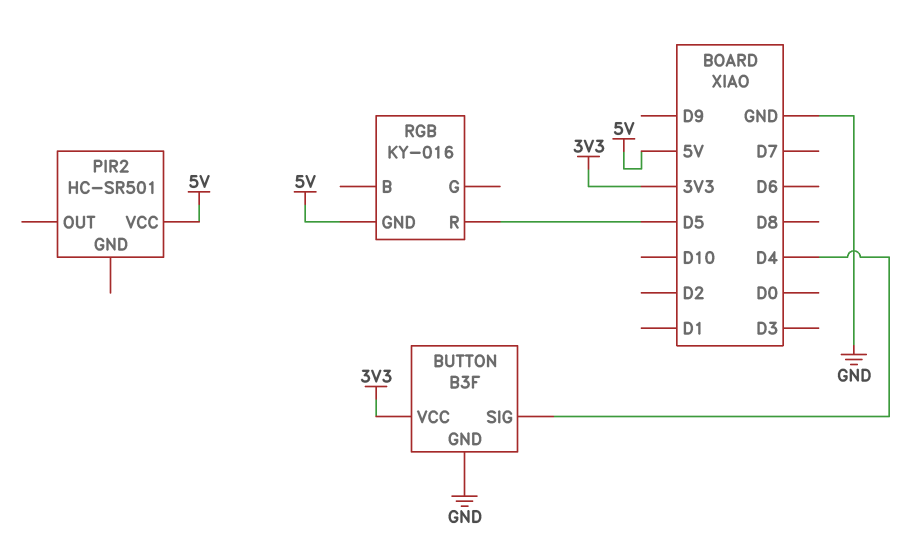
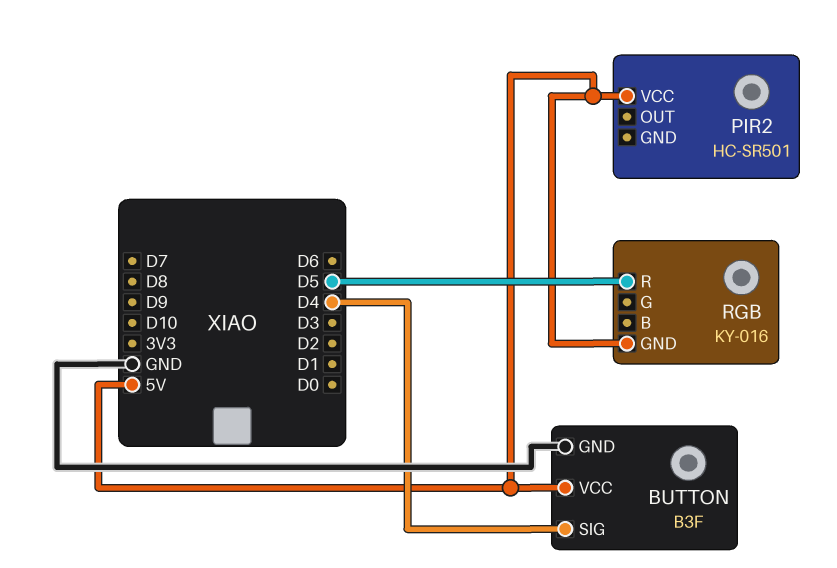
BUTTON pin VCC: 3V3 -> 5V

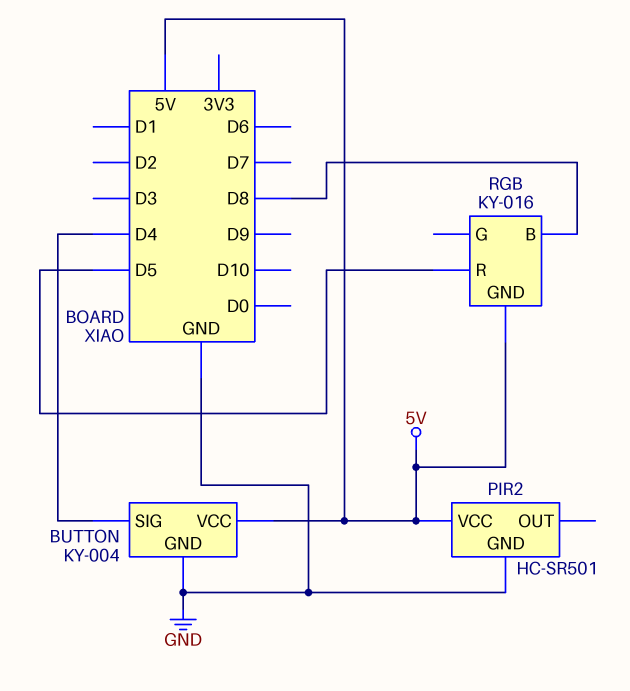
BUTTON: B3F -> KY-004
PIR2 pin GND: none -> GND
RGB pin B: none -> D8

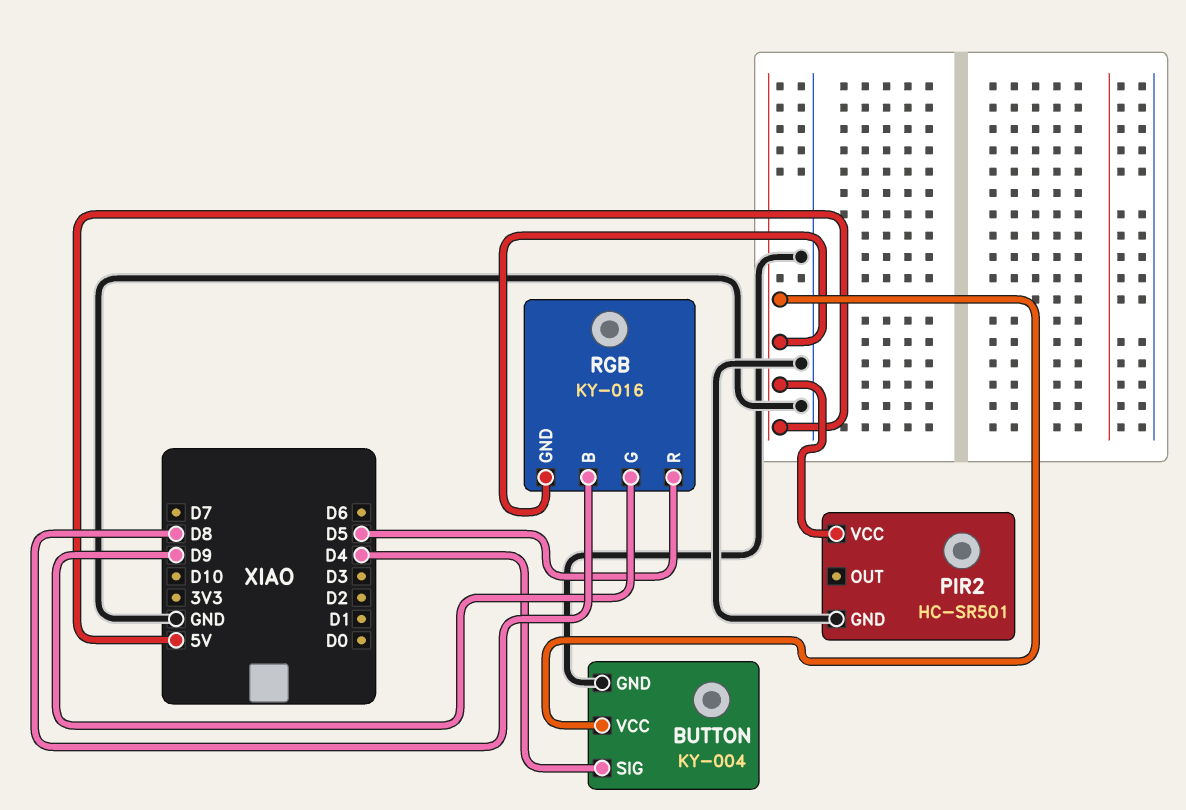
RGB pin G: none -> D9

